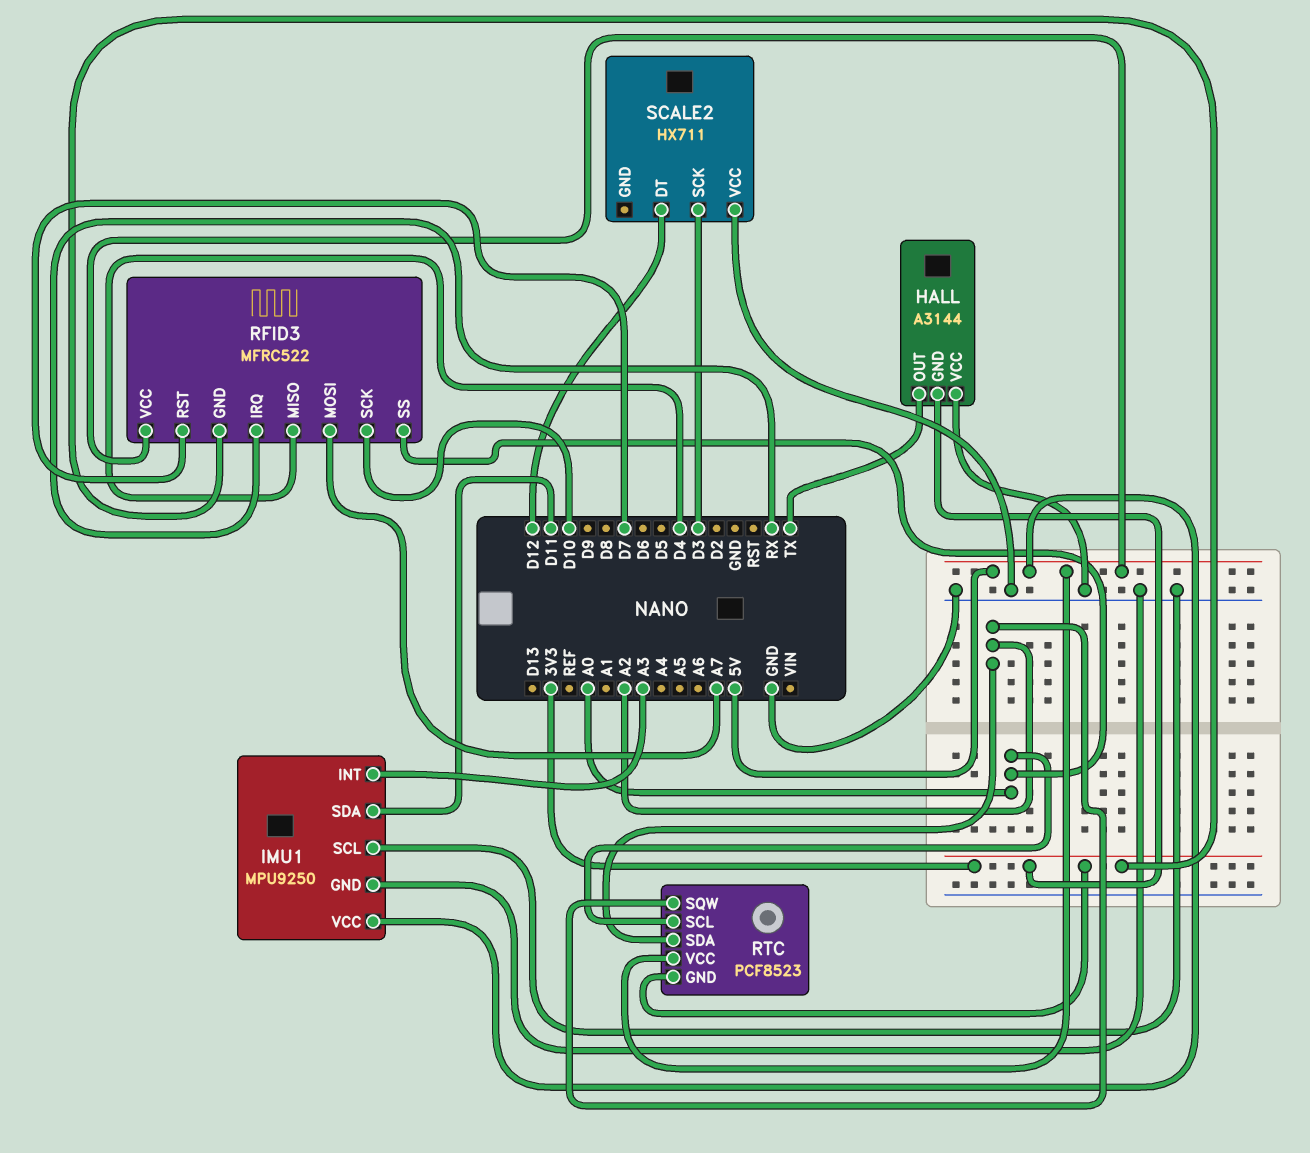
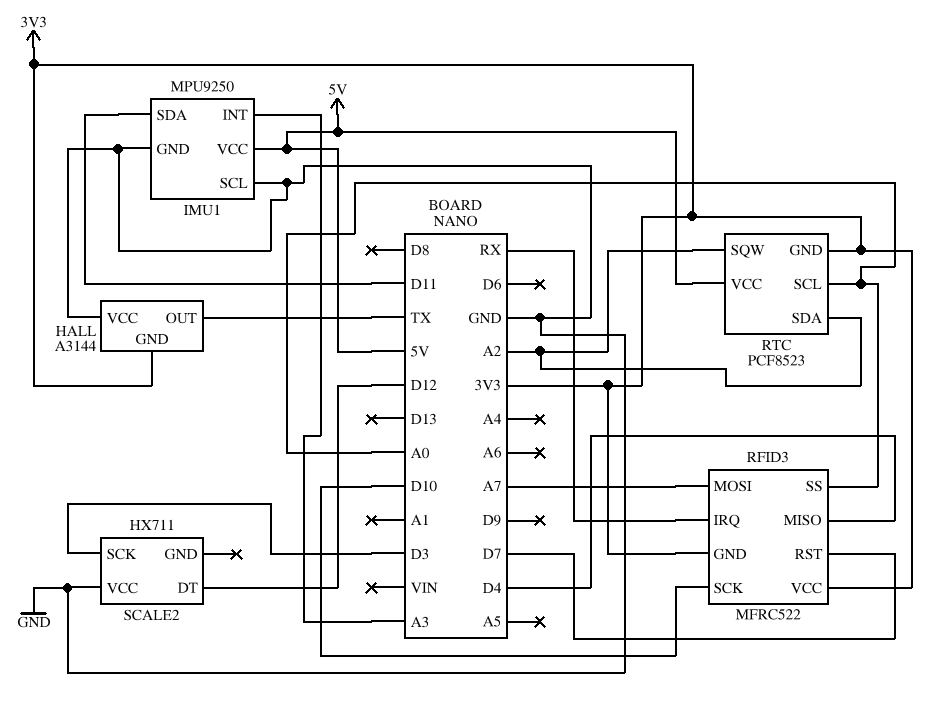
RFID3 pin VCC: 5V -> 3V3

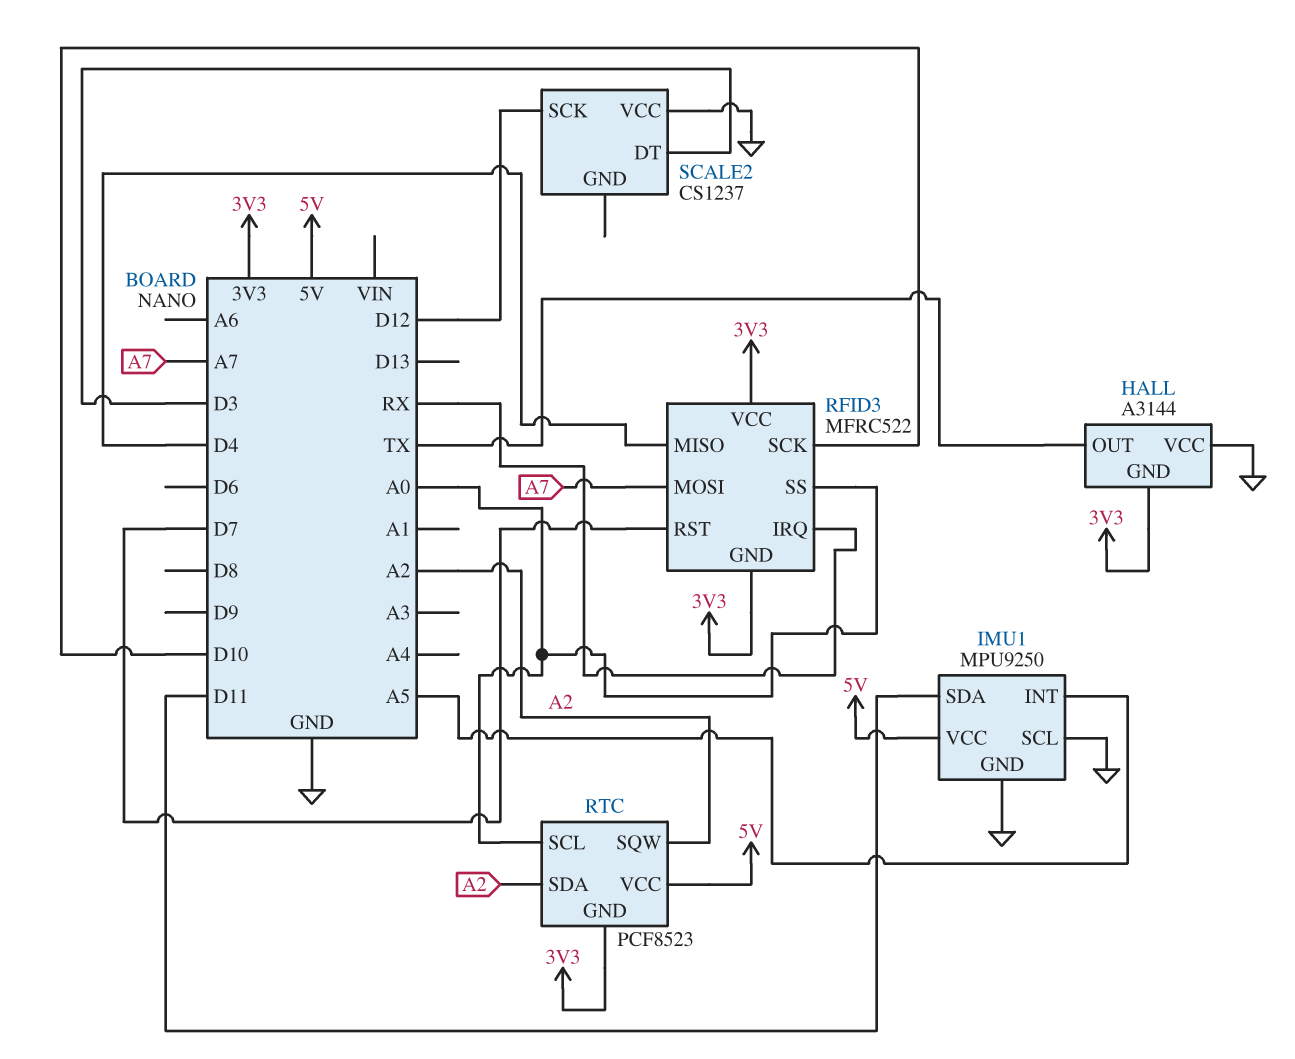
IMU1 pin INT: A3 -> A5
SCALE2: HX711 -> CS1237
SCALE2 pin DT: D12 -> D3
SCALE2 pin SCK: D3 -> D12

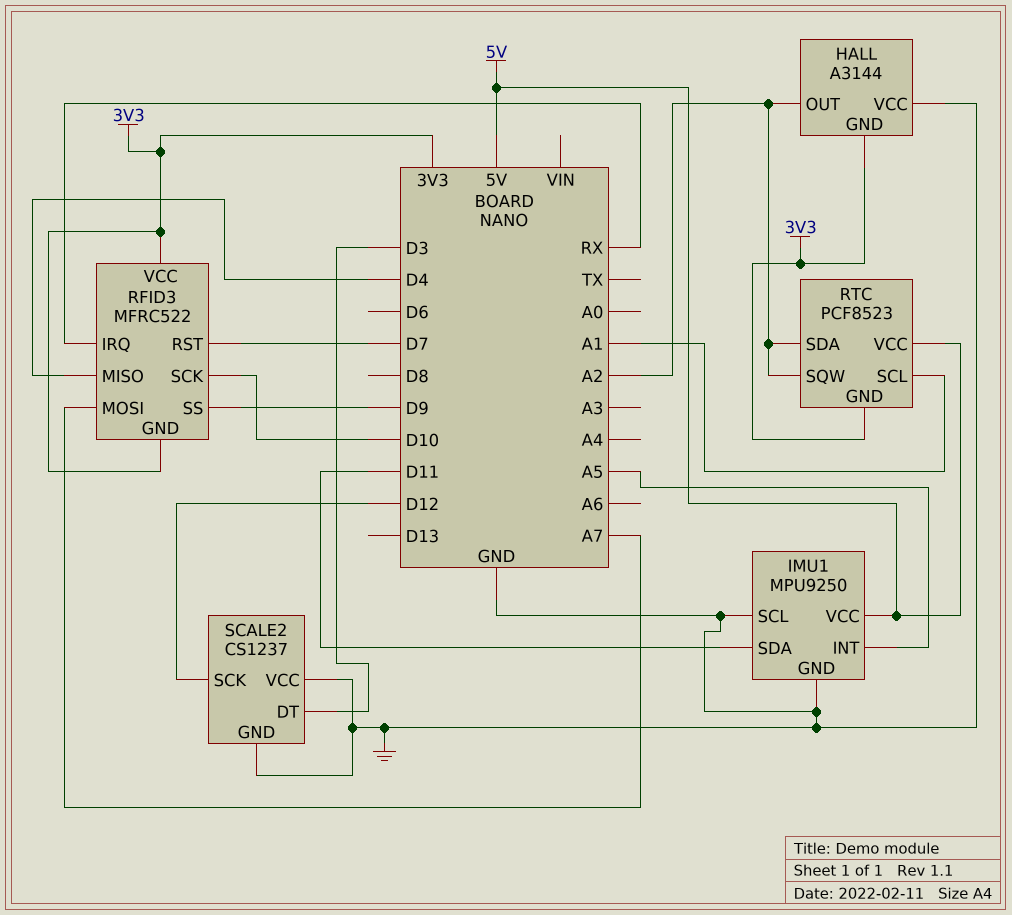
HALL pin OUT: TX -> A2
RFID3 pin SS: A0 -> D9
RTC pin SCL: A0 -> A1
SCALE2 pin GND: none -> GND

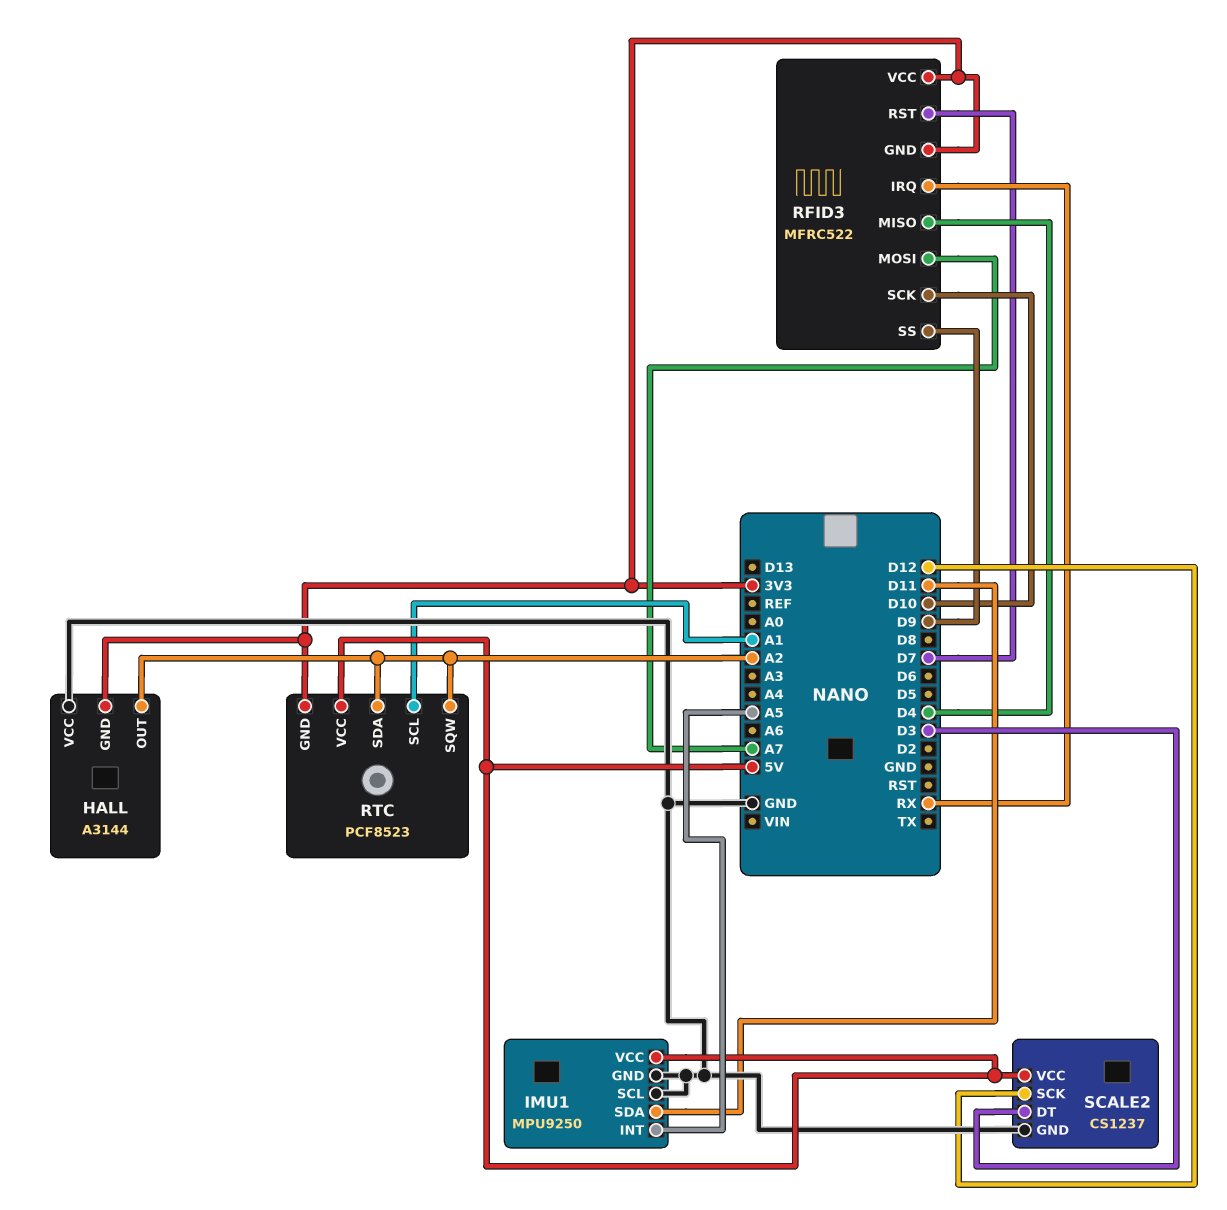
SCALE2 pin VCC: GND -> 5V

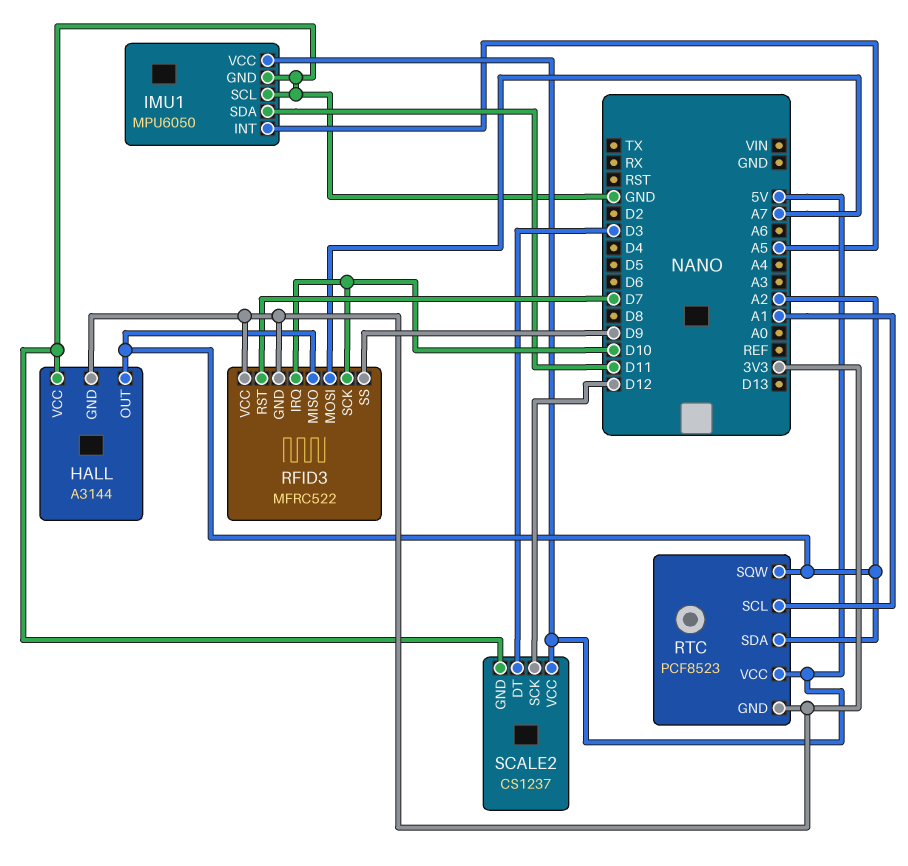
IMU1: MPU9250 -> MPU6050
RFID3 pin IRQ: RX -> D10
RFID3 pin MISO: D4 -> A2

